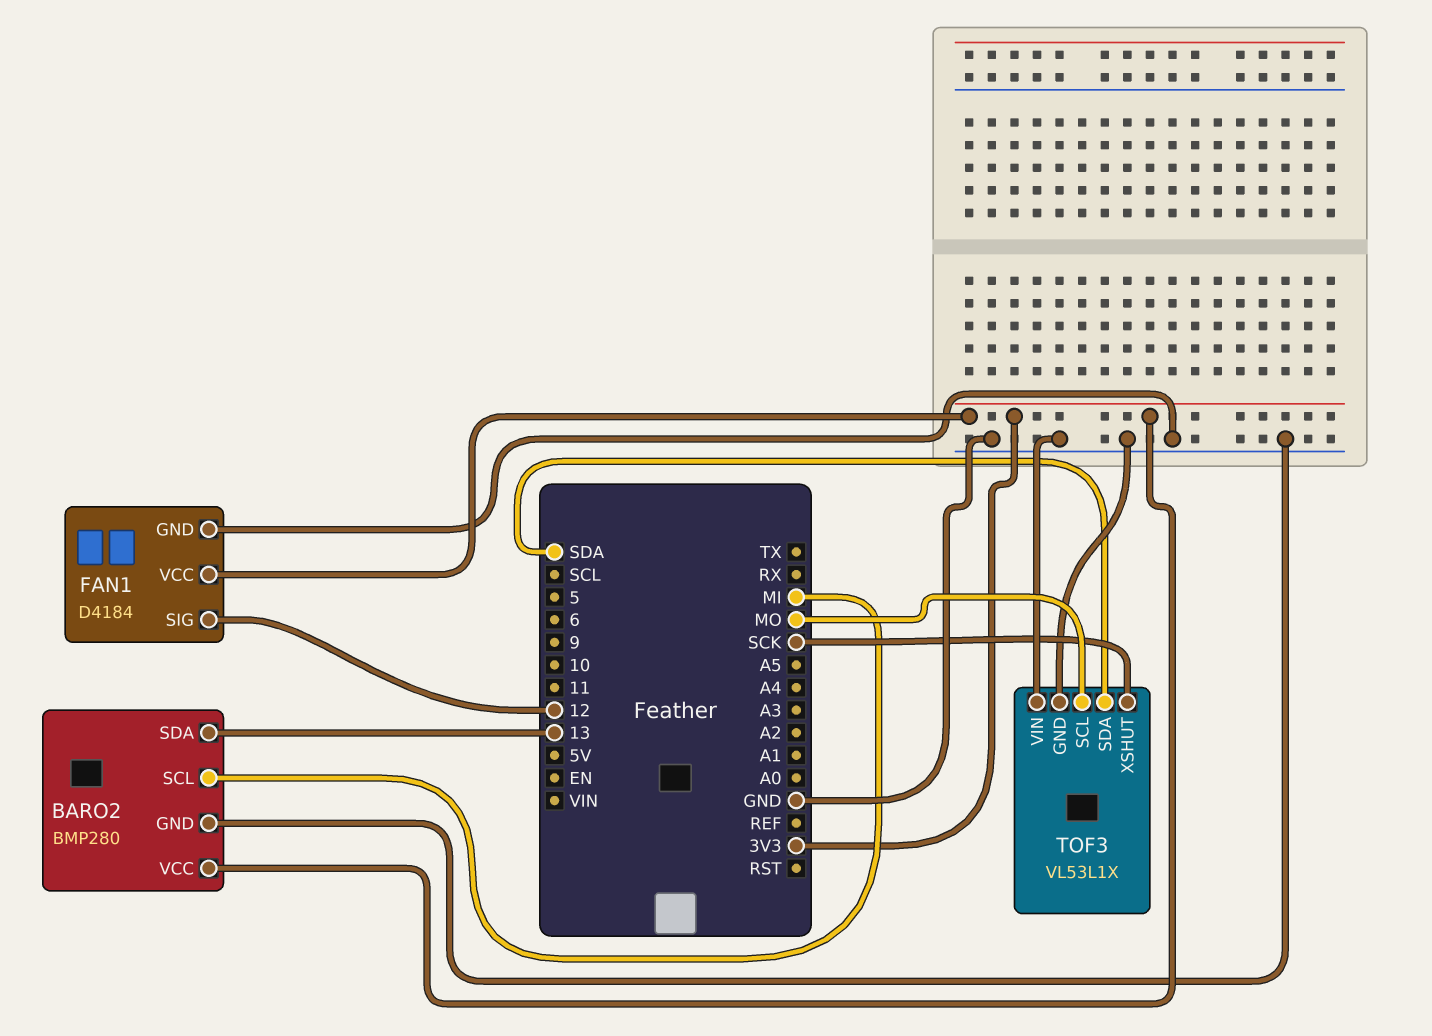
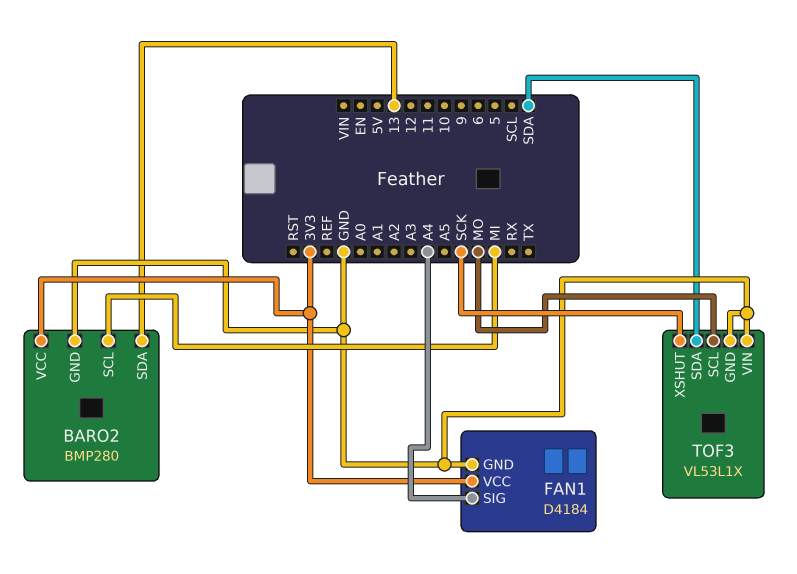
FAN1 pin SIG: 12 -> A4

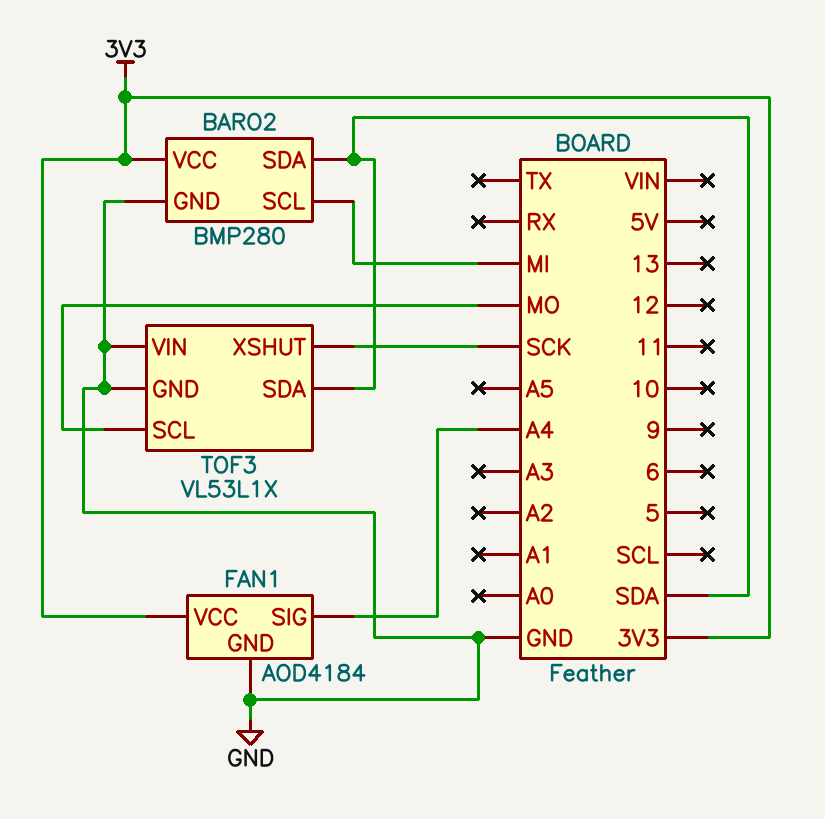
BARO2 pin SDA: 13 -> SDA
FAN1: D4184 -> AOD4184

